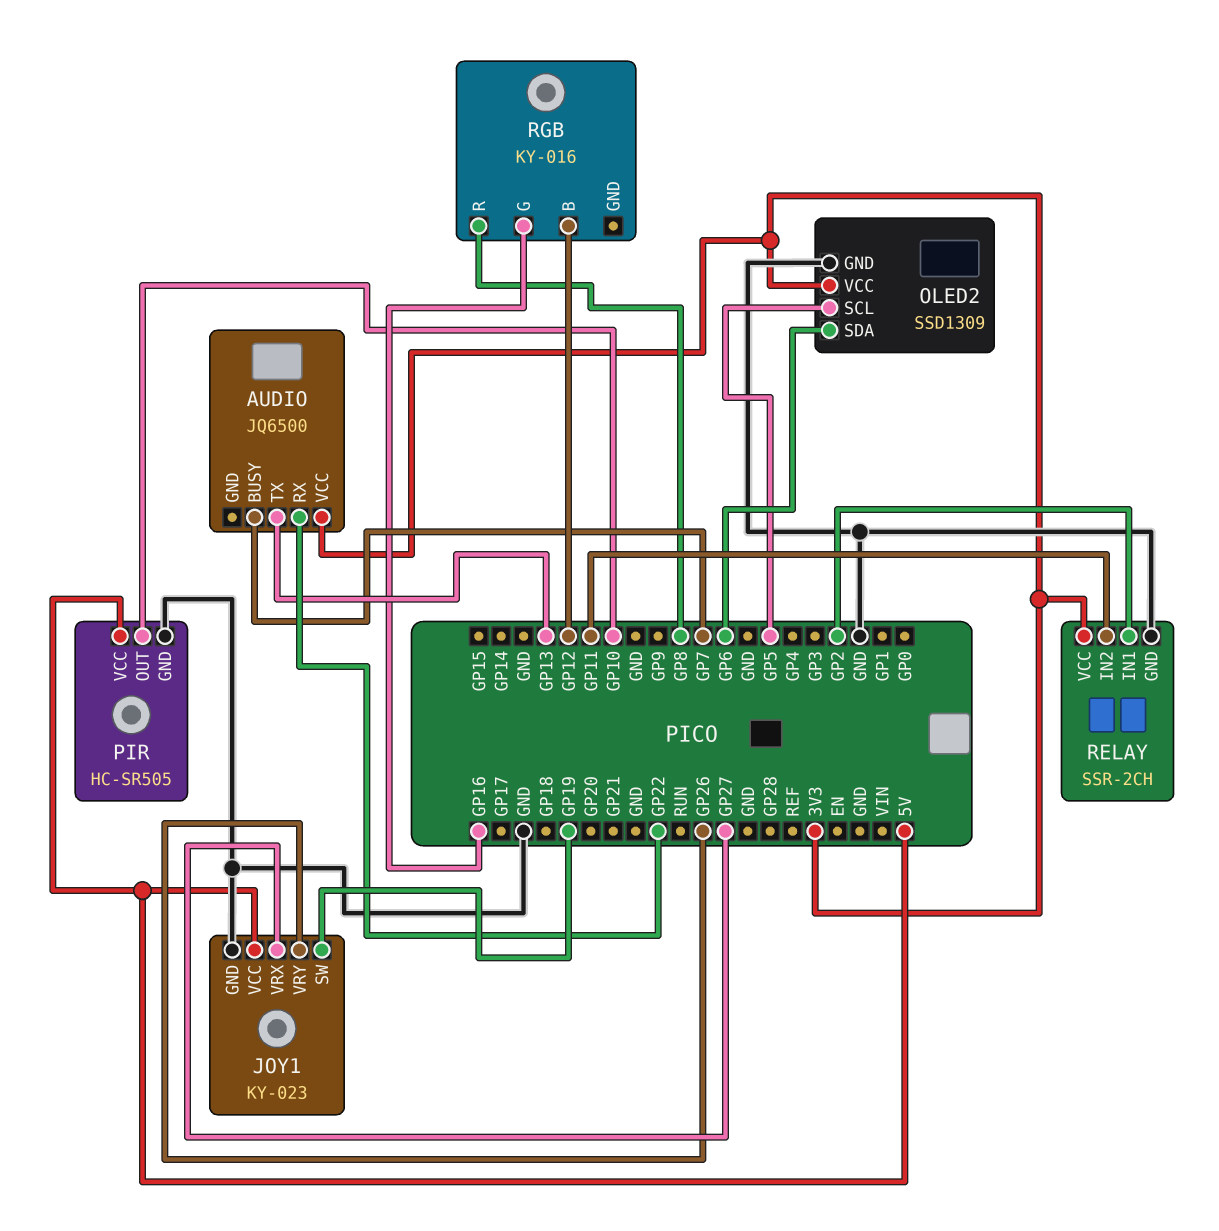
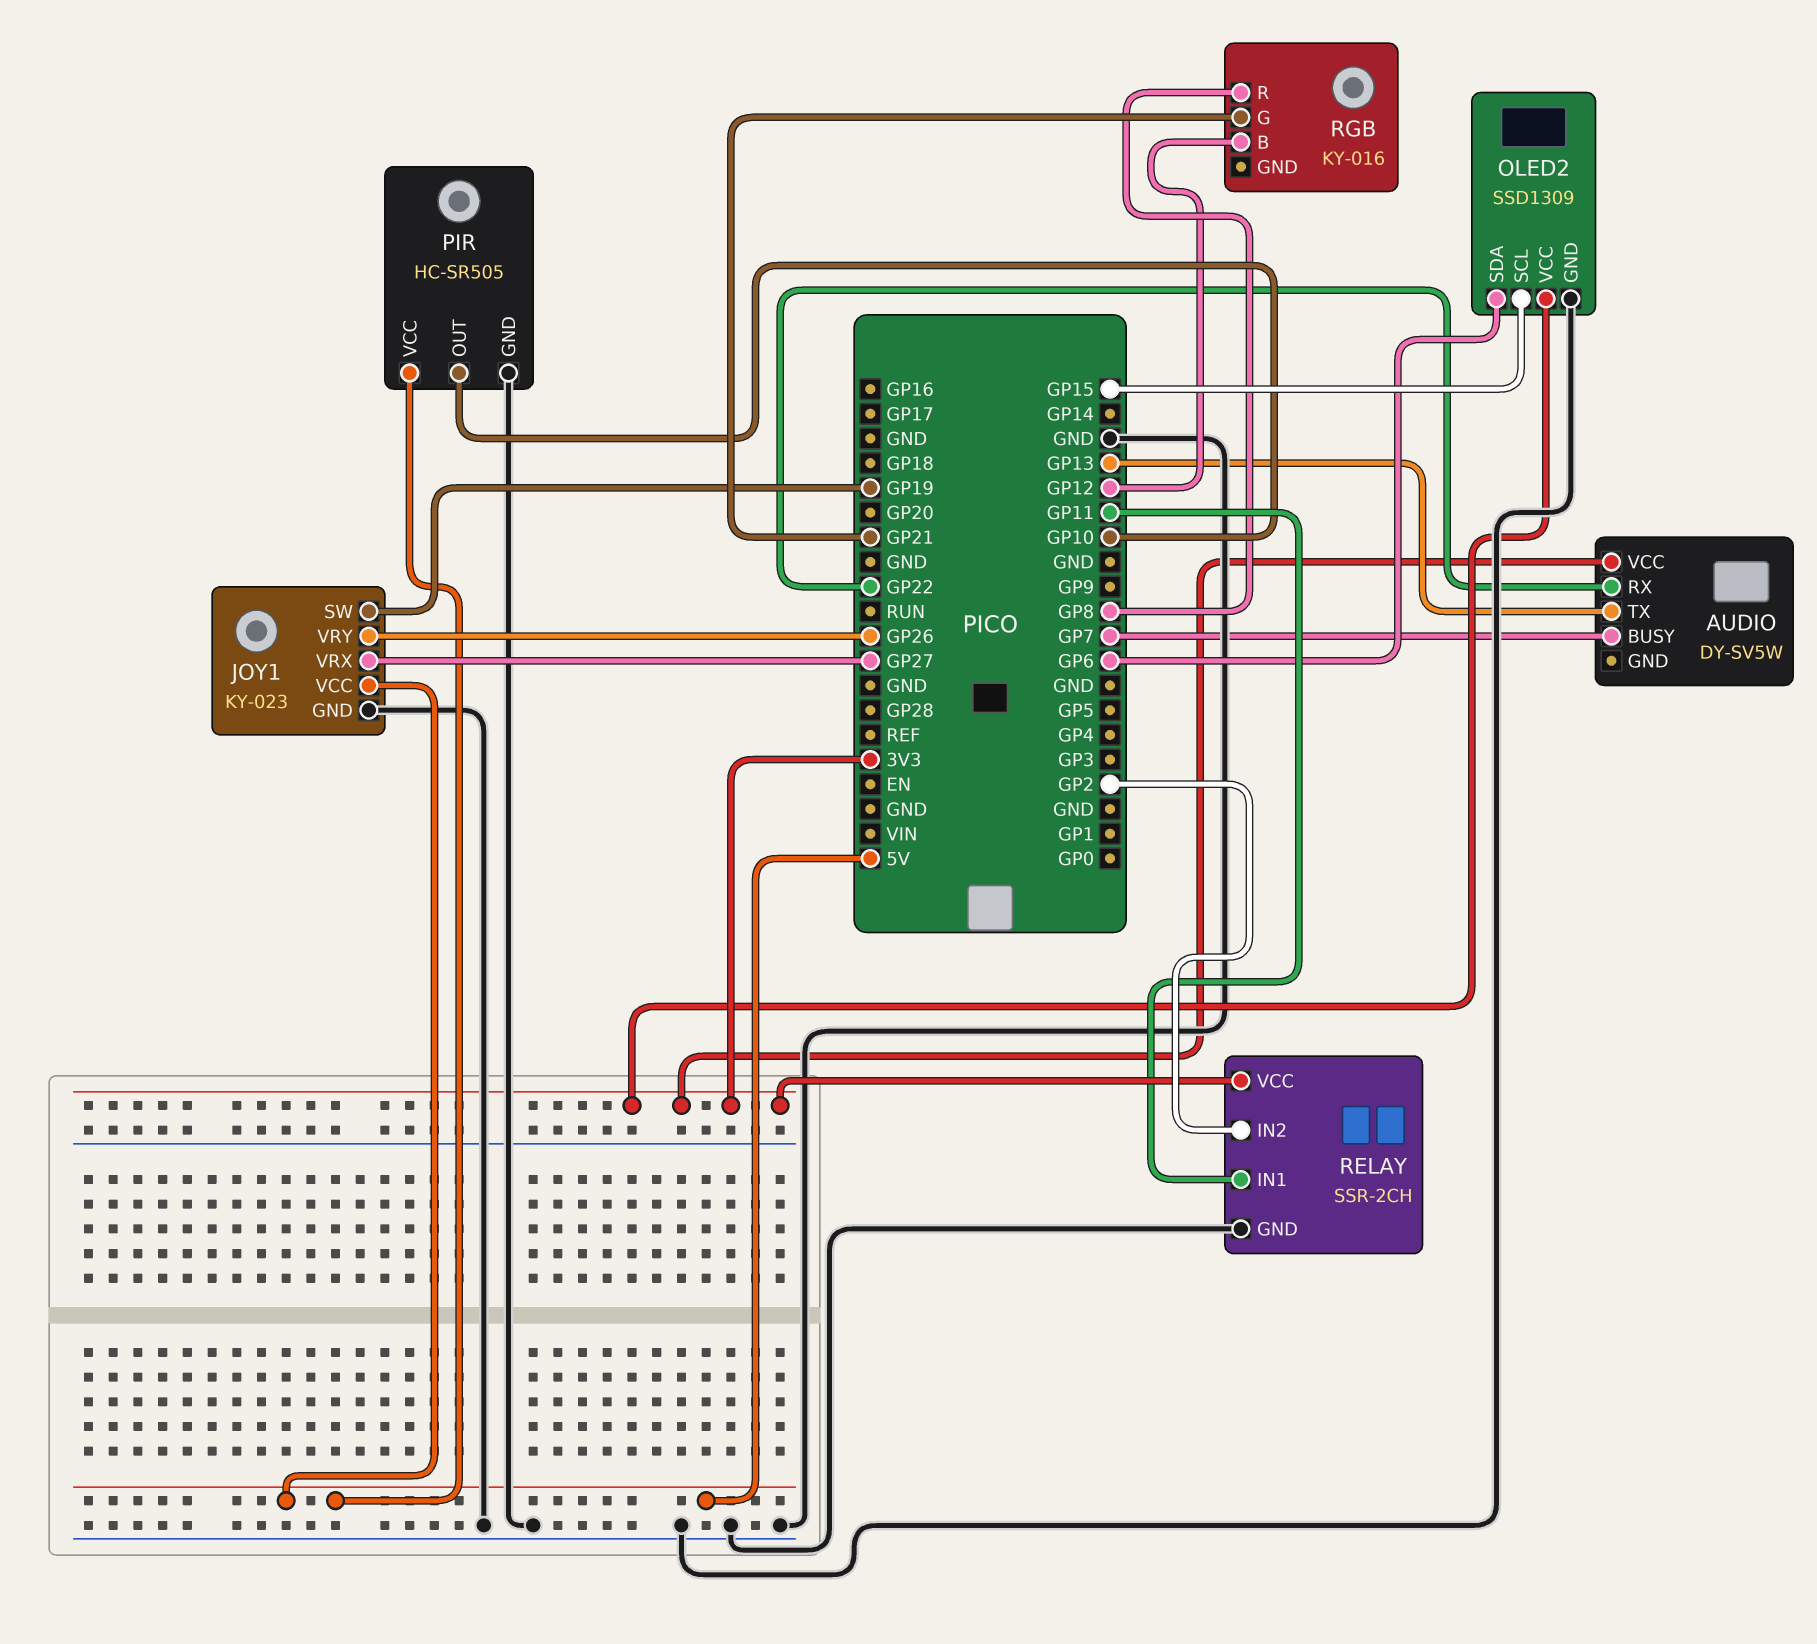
AUDIO: JQ6500 -> DY-SV5W
OLED2 pin SCL: GP5 -> GP15
RELAY pin IN1: GP2 -> GP11
RELAY pin IN2: GP11 -> GP2
RGB pin G: GP16 -> GP21

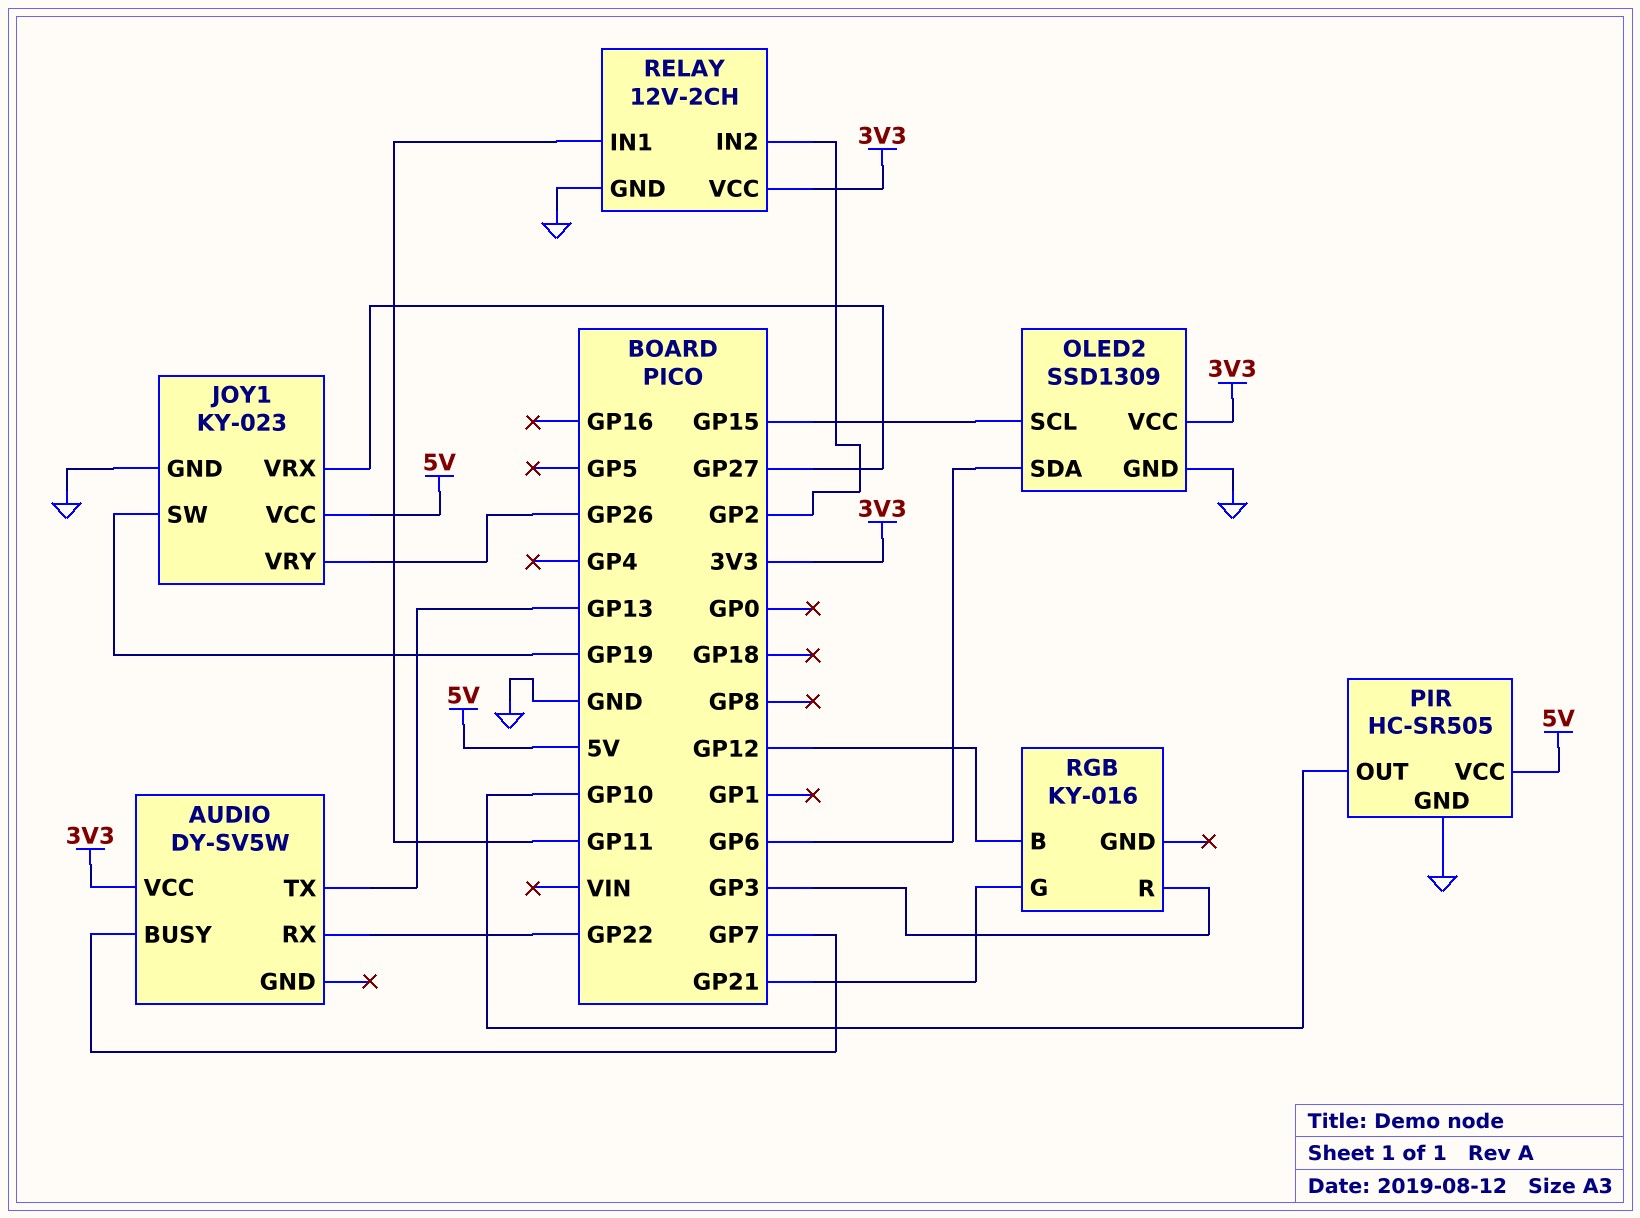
RELAY: SSR-2CH -> 12V-2CH
RGB pin R: GP8 -> GP3

